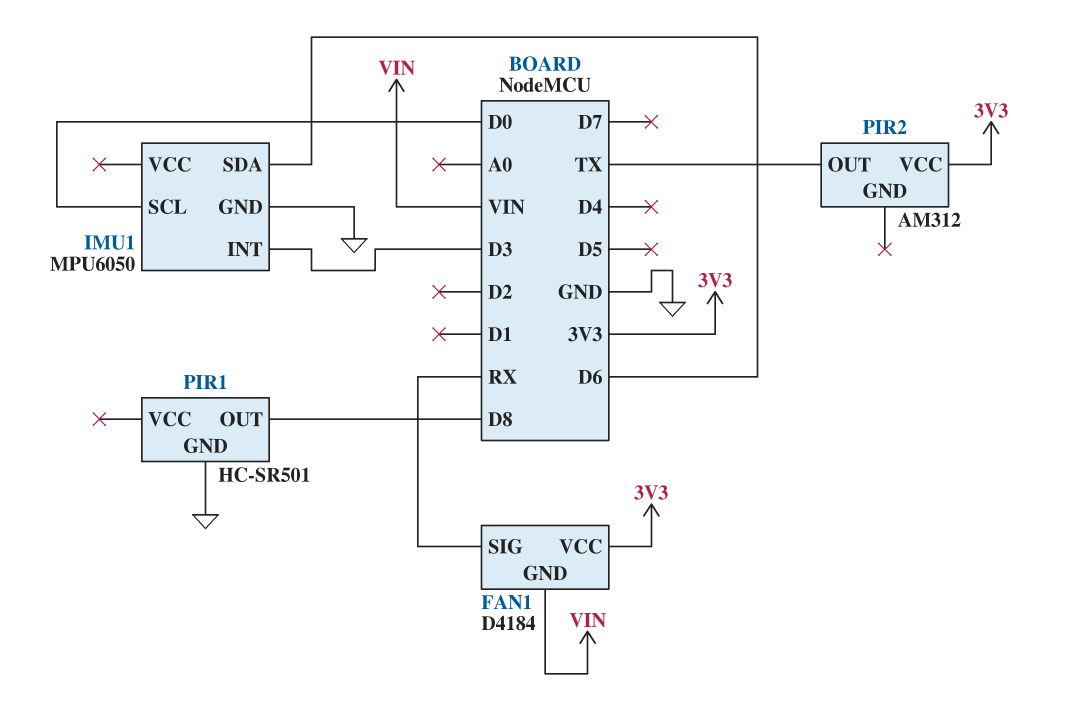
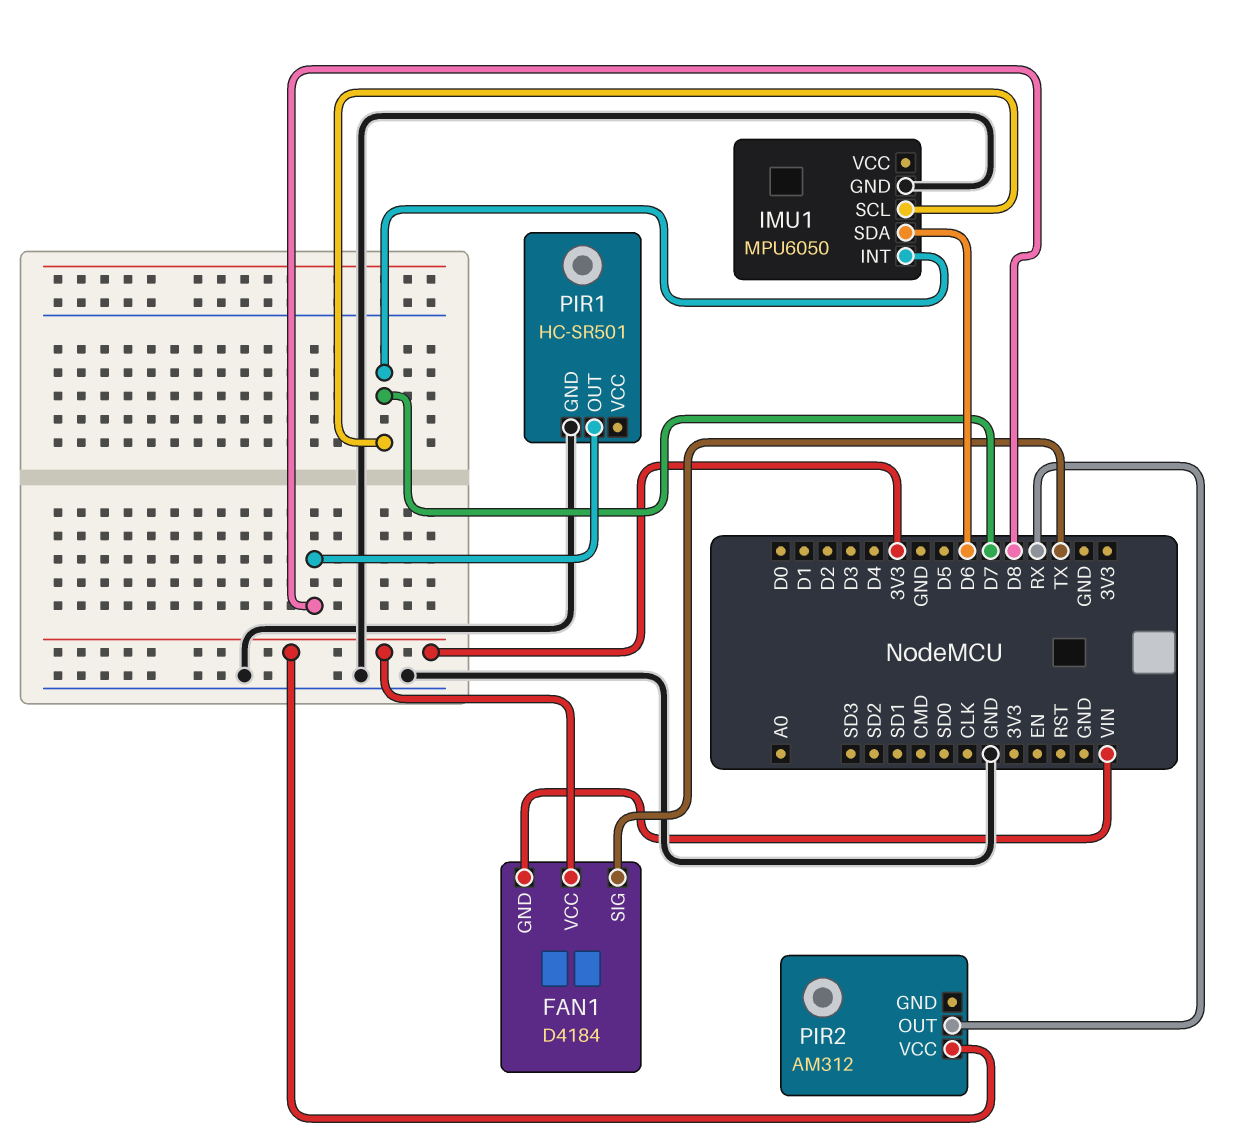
FAN1 pin SIG: RX -> TX
IMU1 pin INT: D3 -> D7
IMU1 pin SCL: D0 -> D7
PIR2 pin OUT: TX -> RX

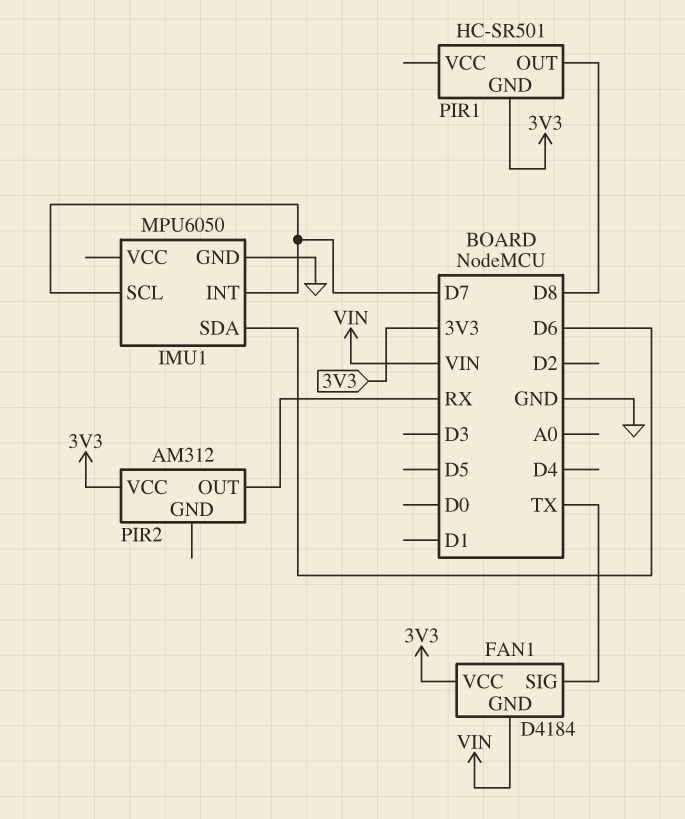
PIR1 pin GND: GND -> 3V3

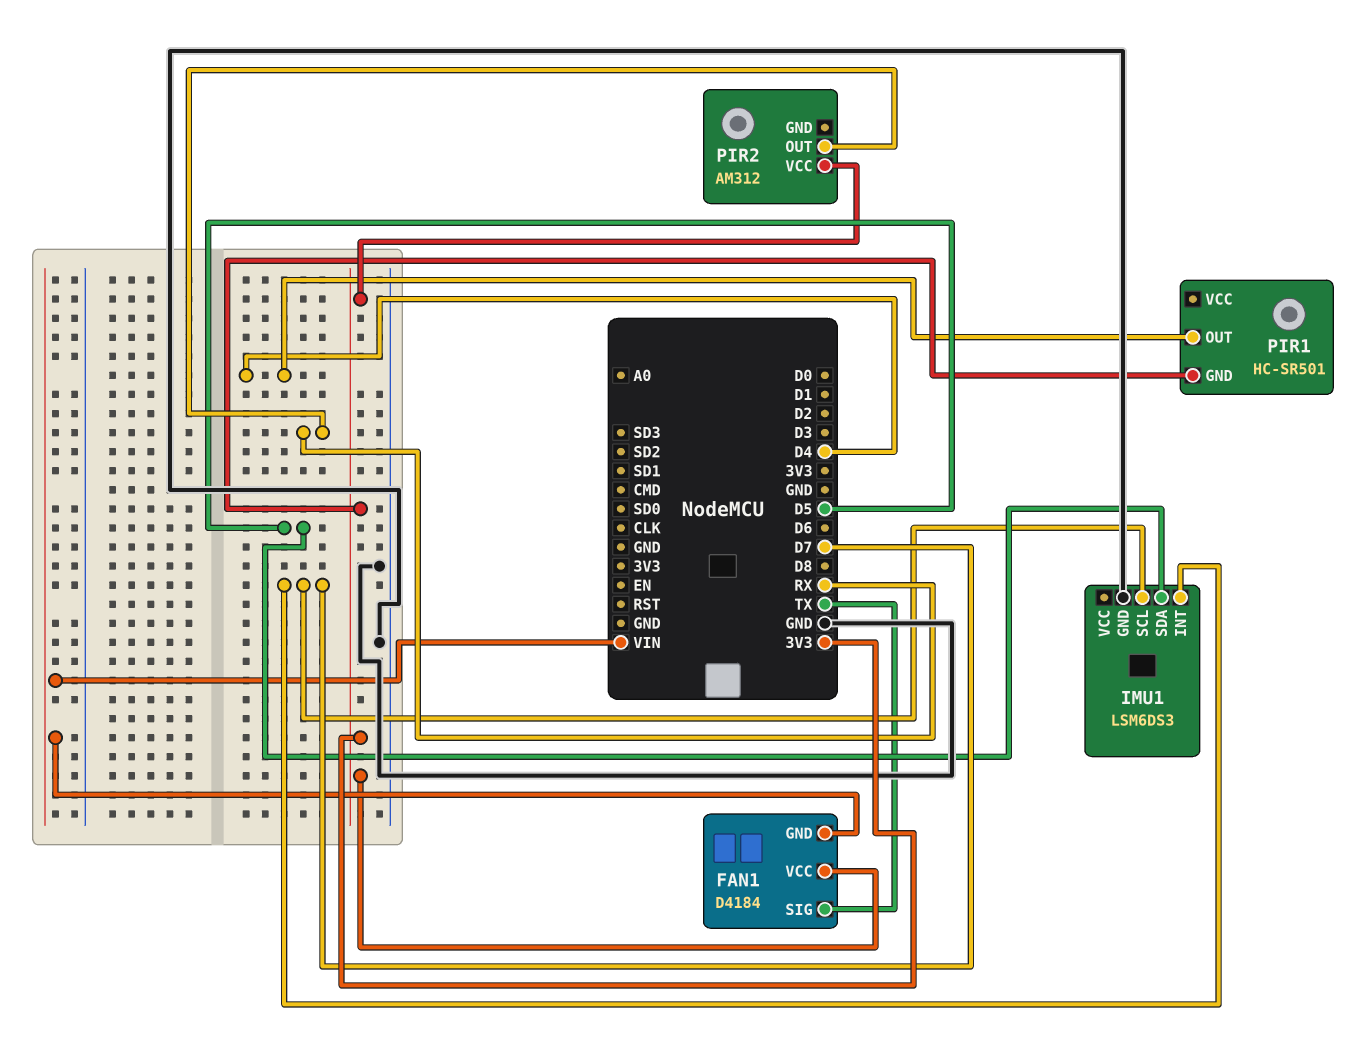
IMU1: MPU6050 -> LSM6DS3
IMU1 pin SDA: D6 -> D5
PIR1 pin OUT: D8 -> D4

